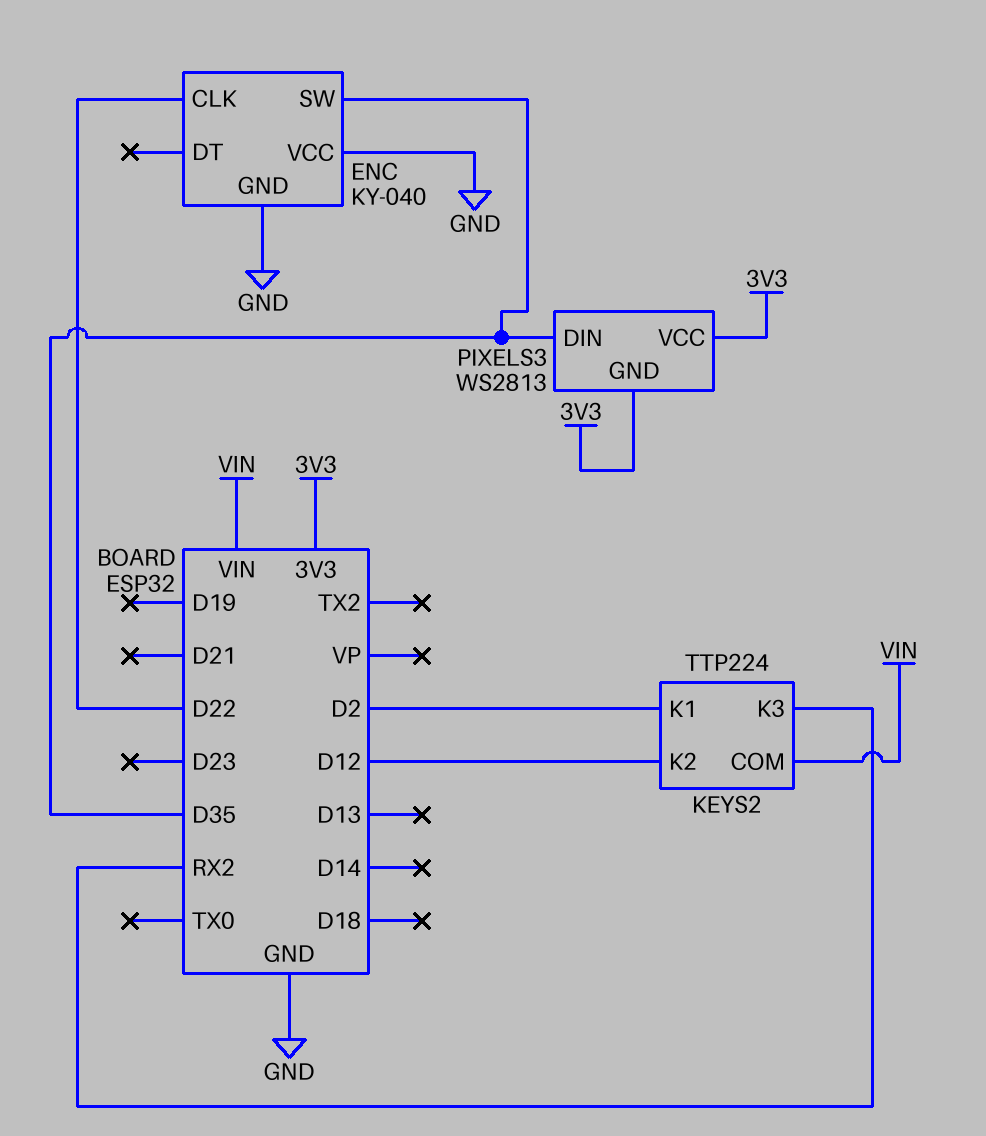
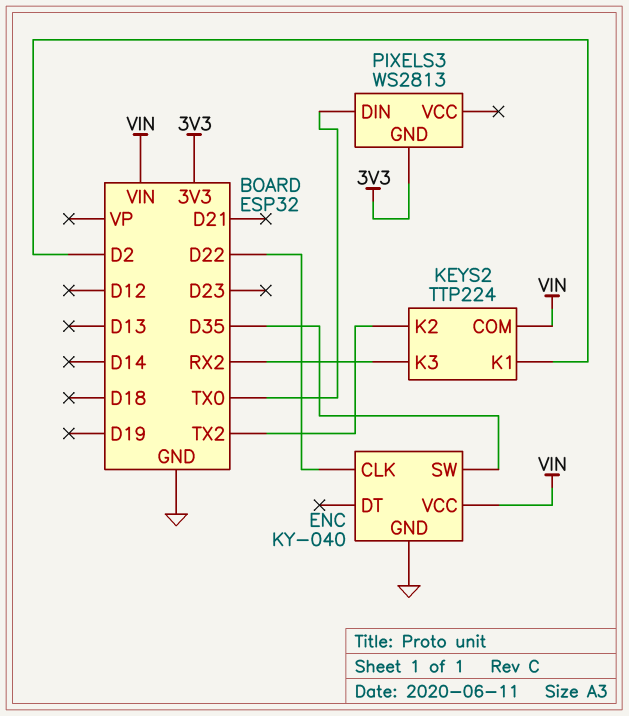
ENC pin VCC: GND -> VIN
KEYS2 pin K2: D12 -> TX2
PIXELS3 pin DIN: D35 -> TX0
PIXELS3 pin VCC: 3V3 -> none

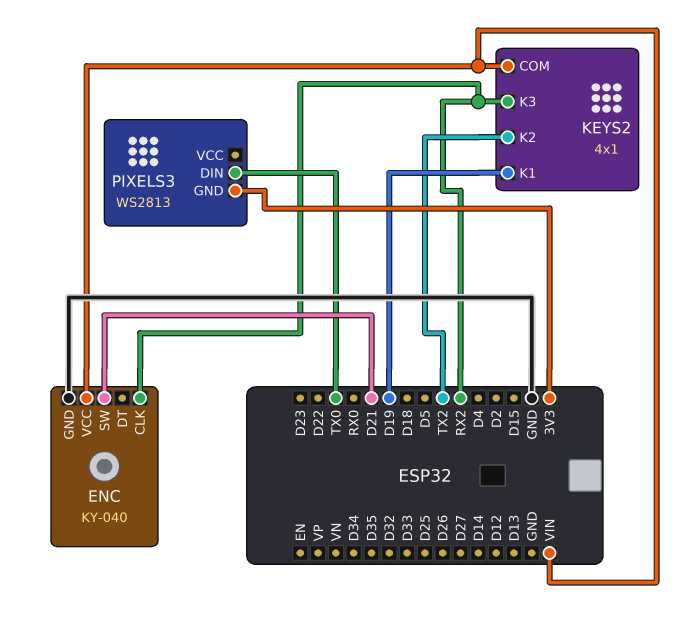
ENC pin CLK: D22 -> RX2
ENC pin SW: D35 -> D21
KEYS2: TTP224 -> 4x1
KEYS2 pin K1: D2 -> D19

